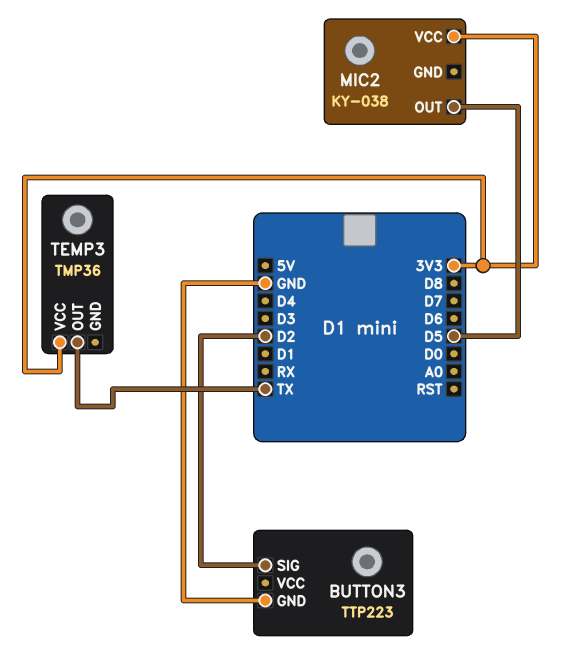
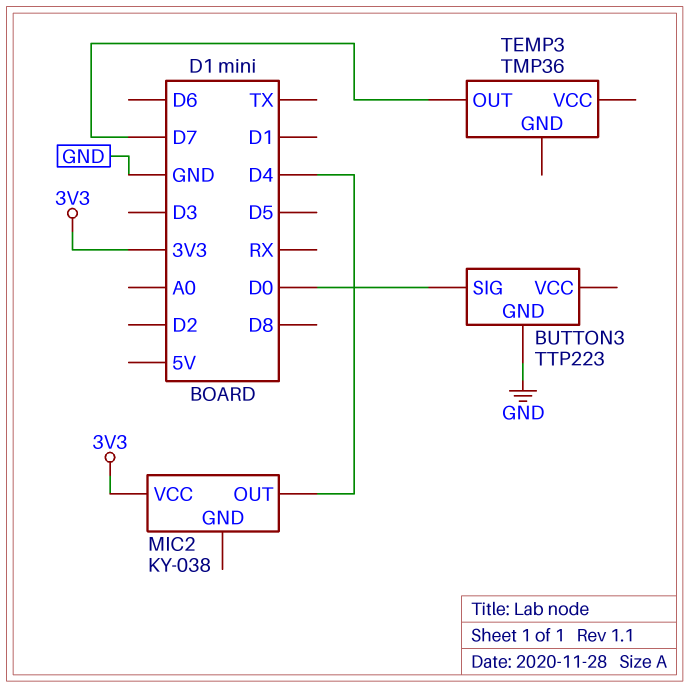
BUTTON3 pin SIG: D2 -> D0
MIC2 pin OUT: D5 -> D4
TEMP3 pin OUT: TX -> D7
TEMP3 pin VCC: 3V3 -> none

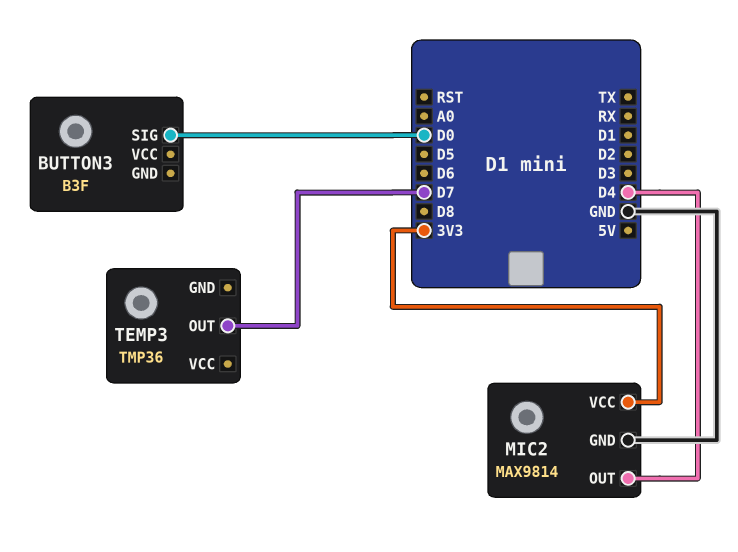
BUTTON3: TTP223 -> B3F
BUTTON3 pin GND: GND -> none
MIC2: KY-038 -> MAX9814
MIC2 pin GND: none -> GND

